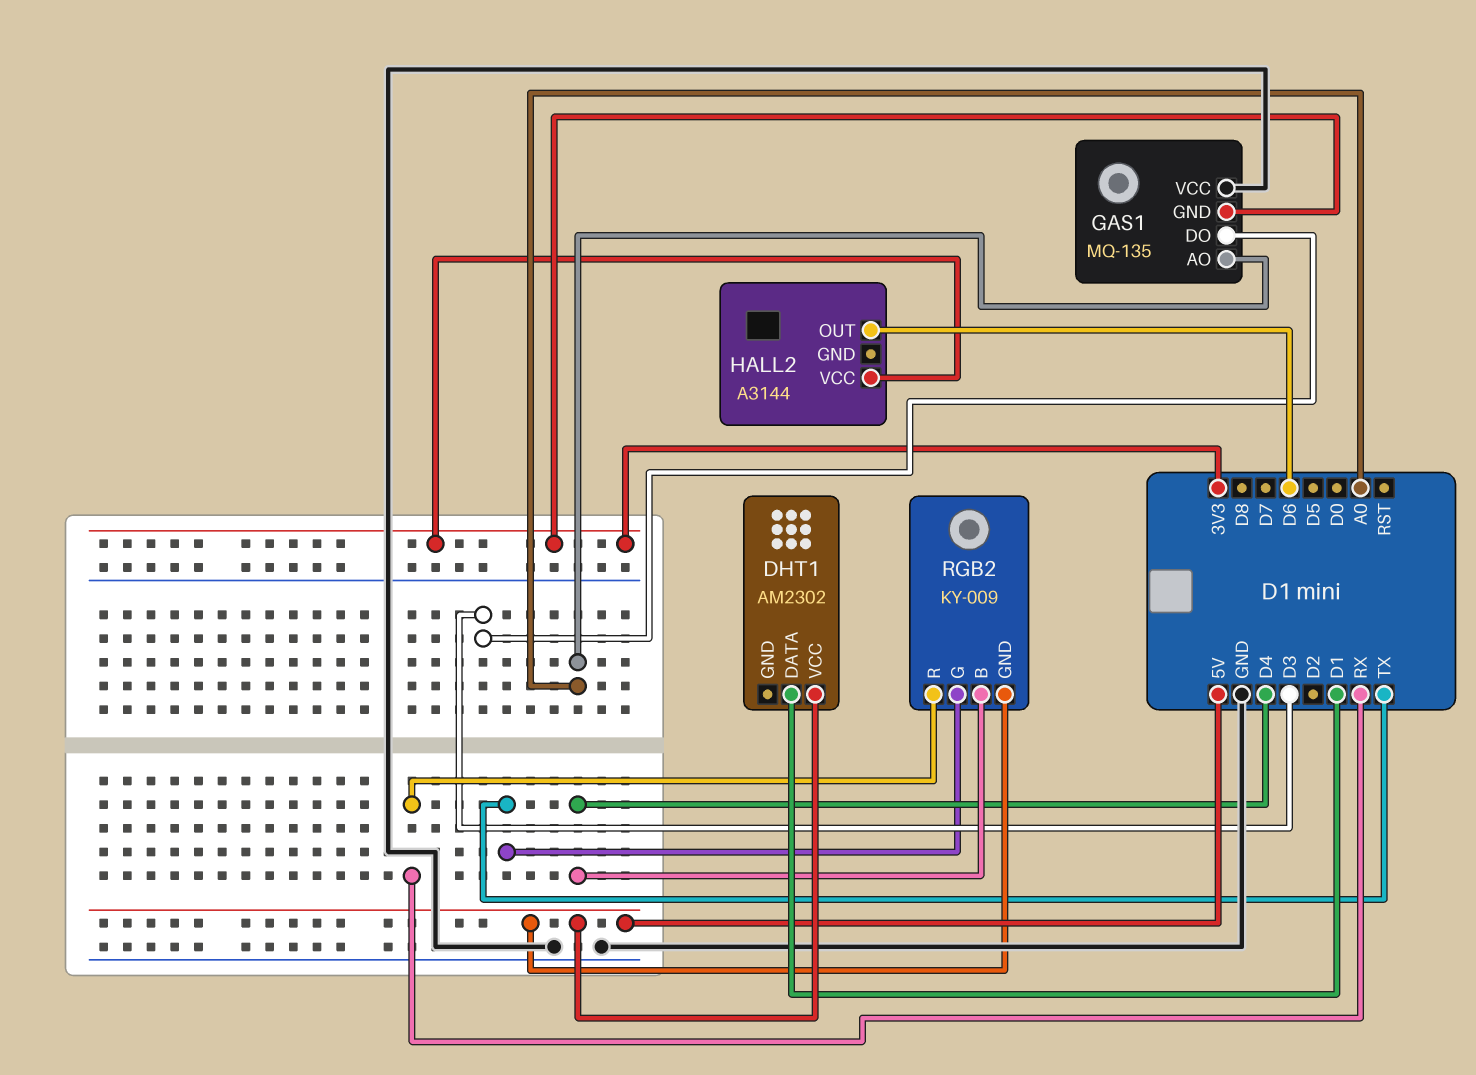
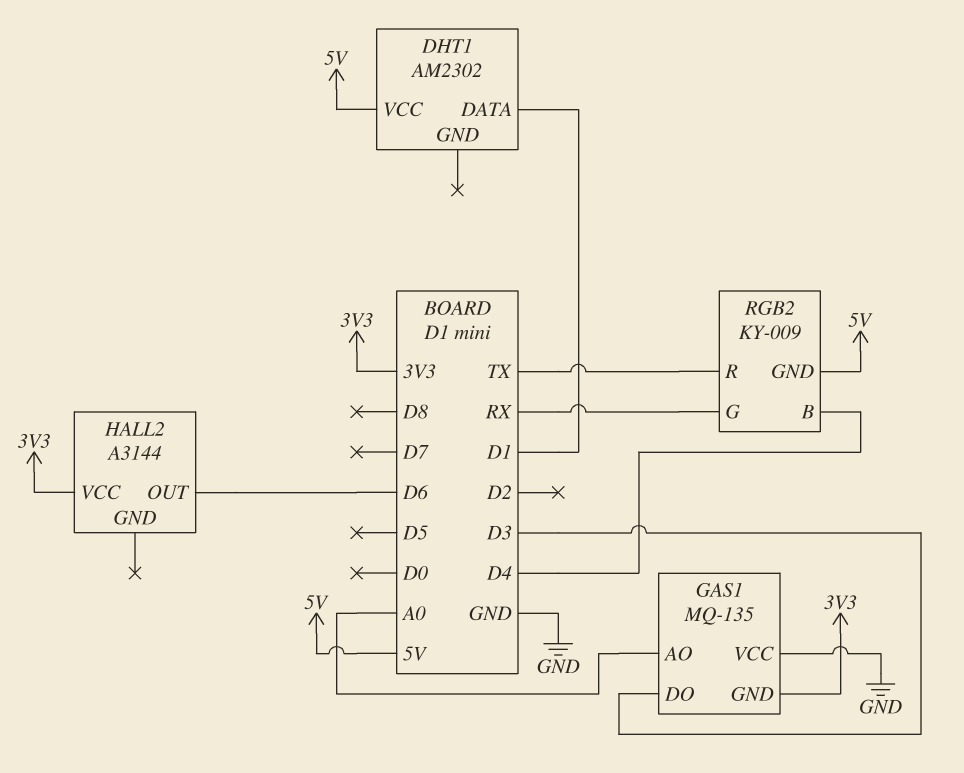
RGB2 pin G: TX -> RX
RGB2 pin R: RX -> TX

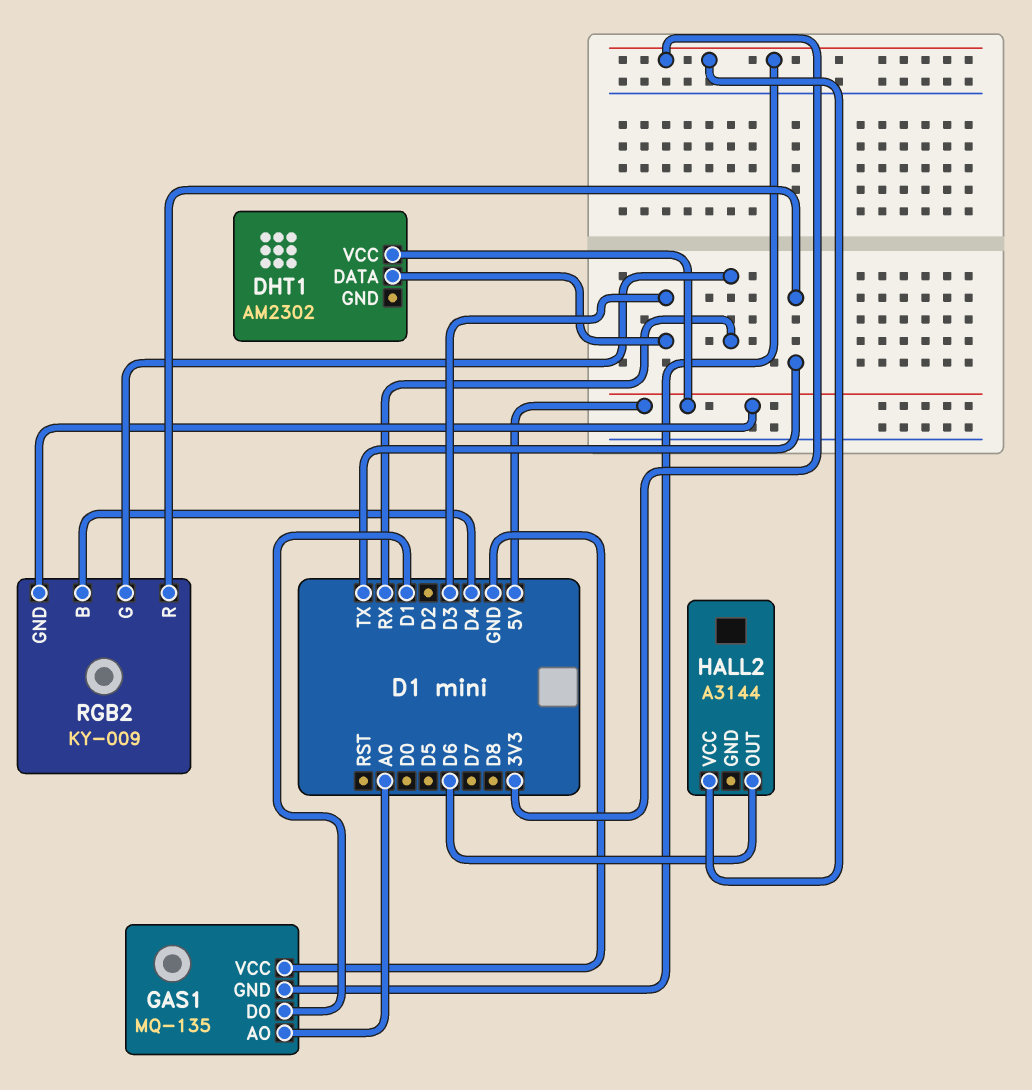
DHT1 pin DATA: D1 -> D3
GAS1 pin DO: D3 -> D1

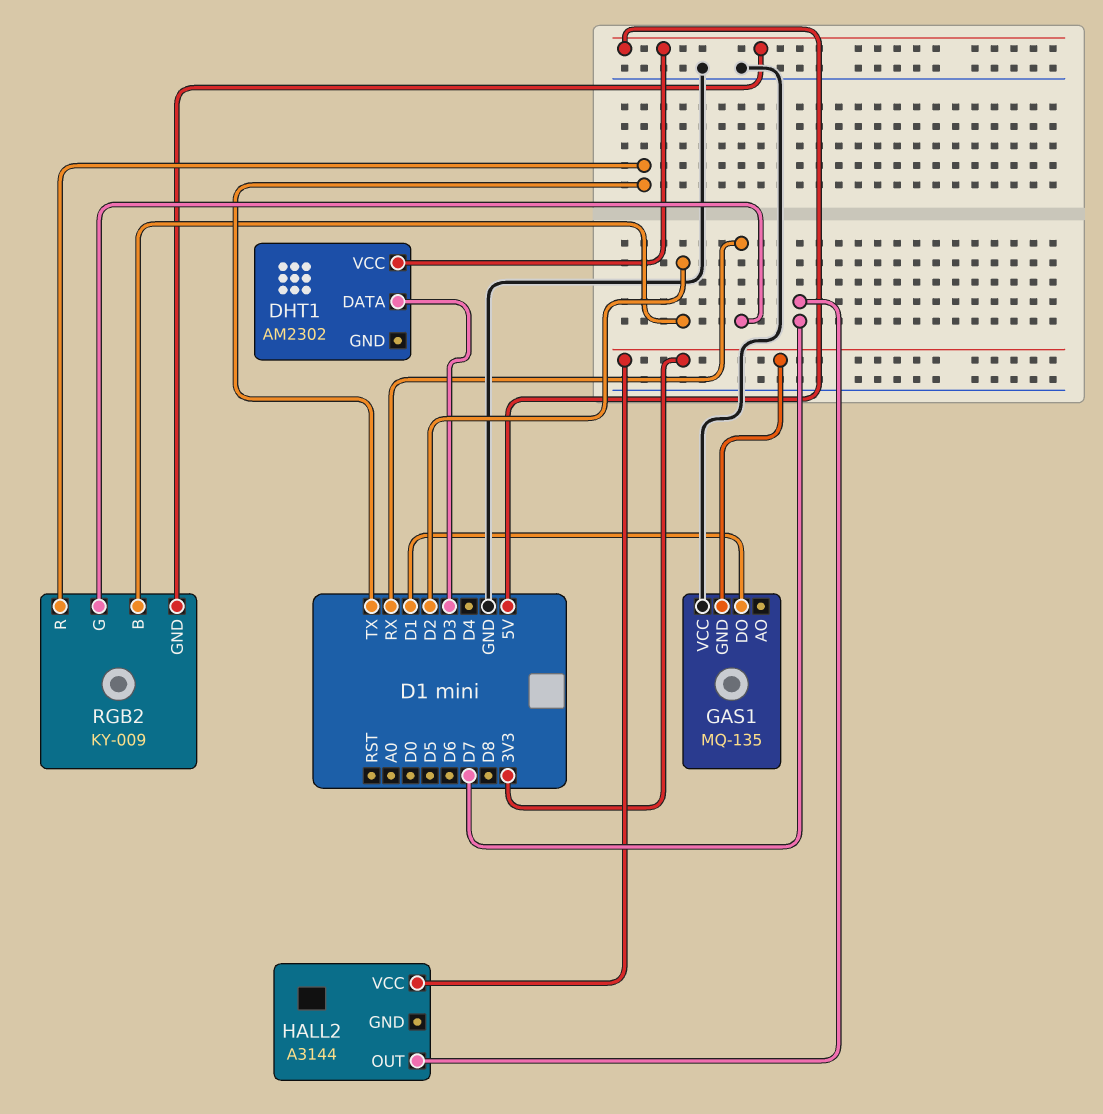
GAS1 pin AO: A0 -> none
HALL2 pin OUT: D6 -> D7
RGB2 pin B: D4 -> D2

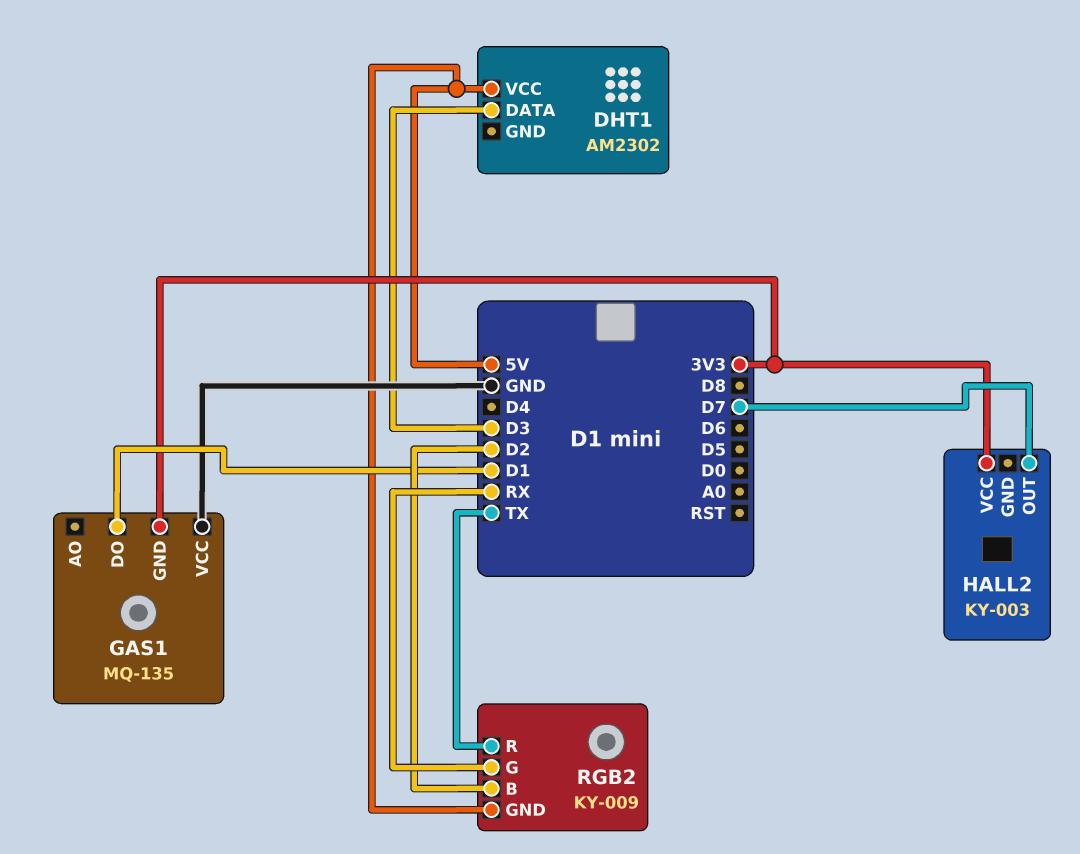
HALL2: A3144 -> KY-003

